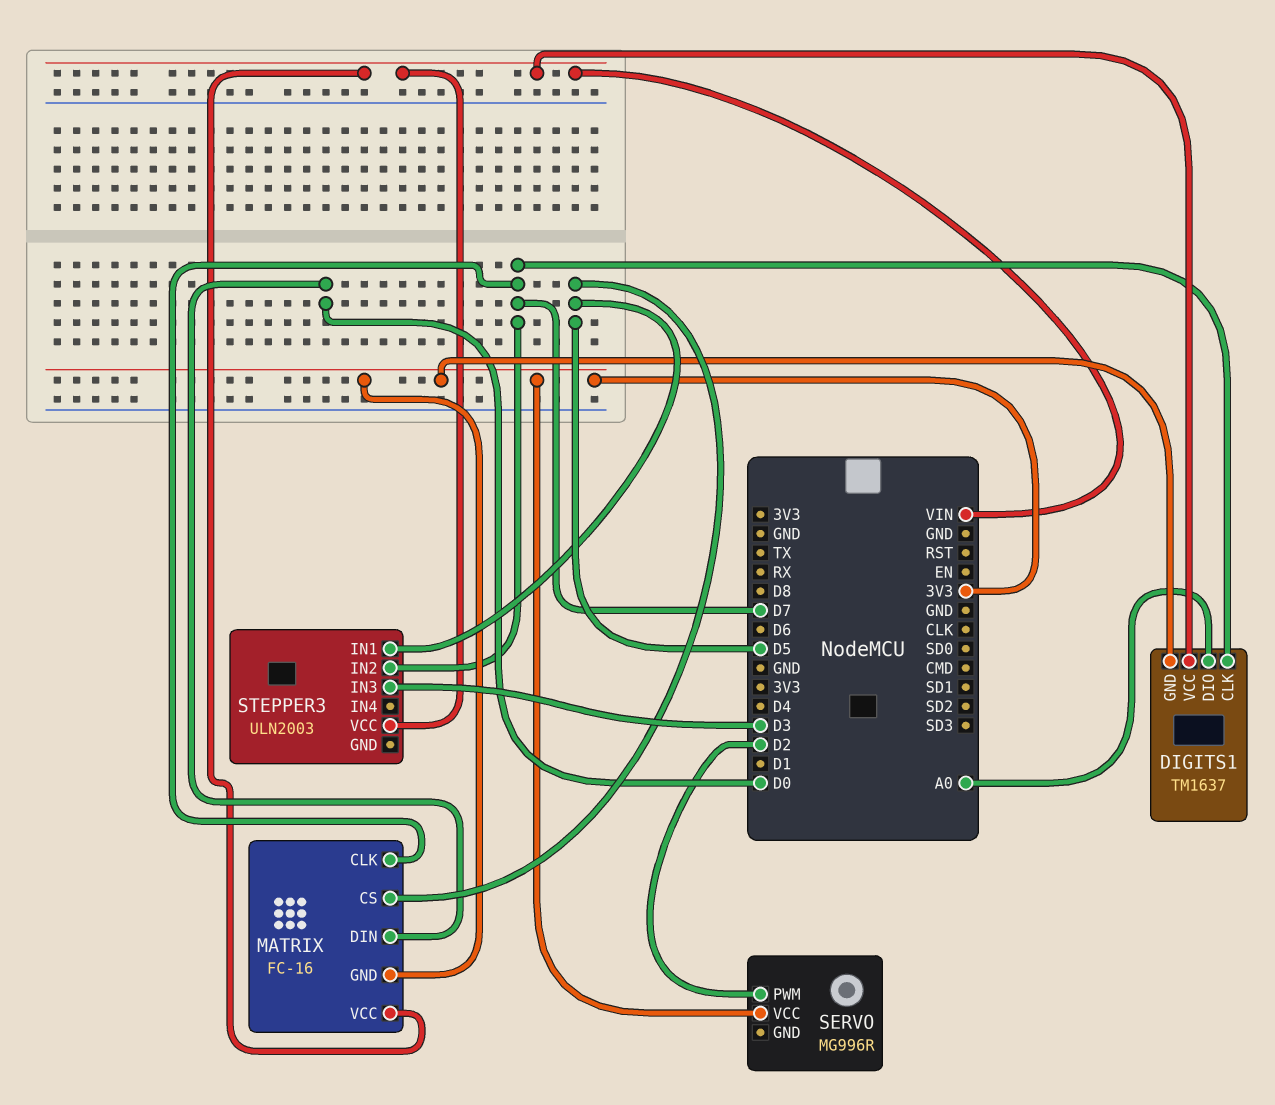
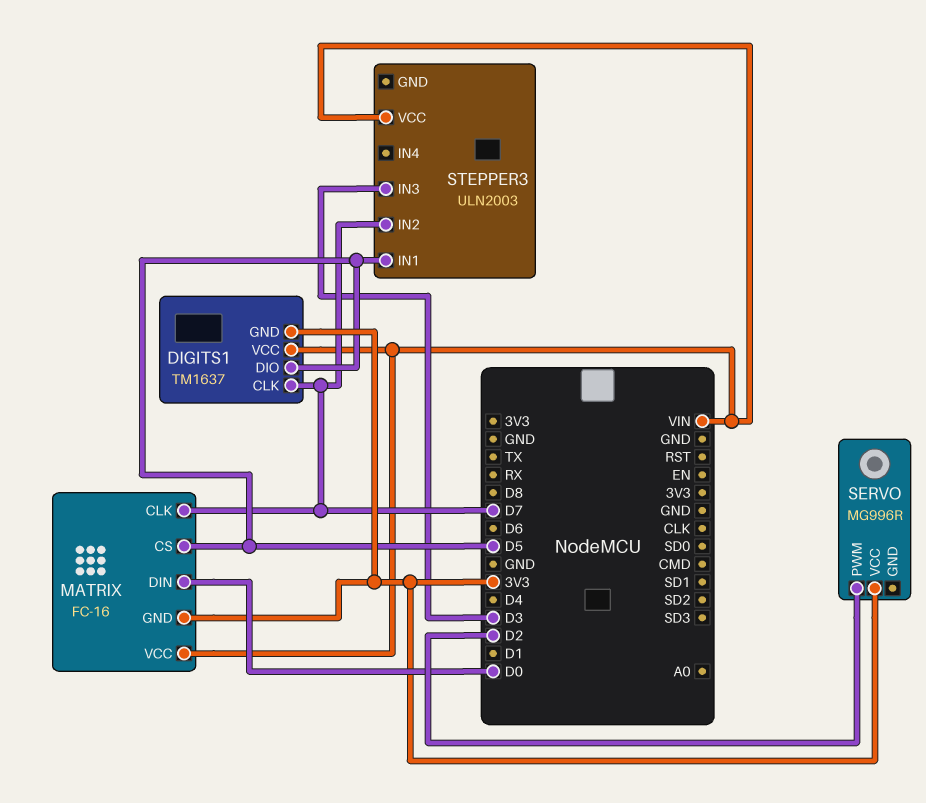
DIGITS1 pin DIO: A0 -> D5

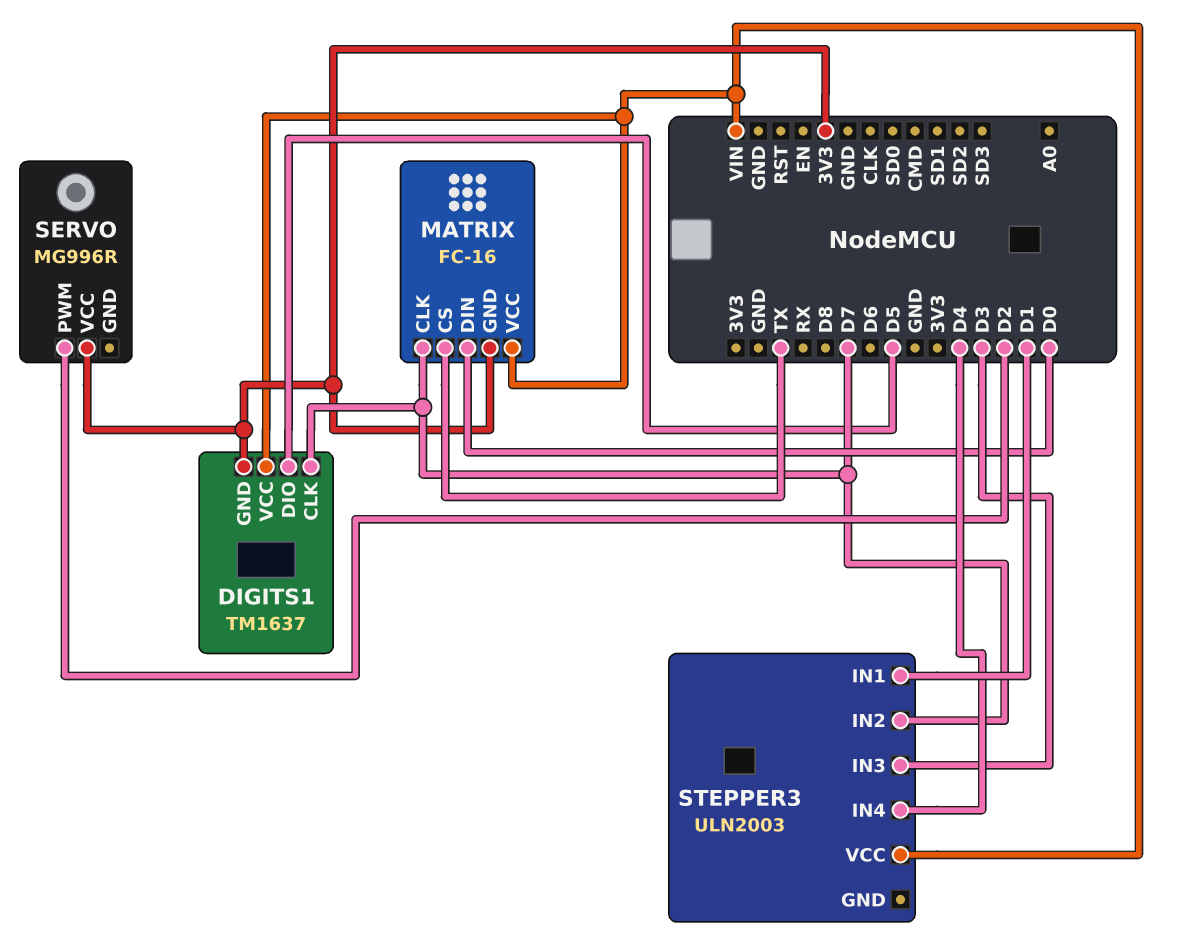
MATRIX pin CS: D5 -> TX
STEPPER3 pin IN1: D5 -> D1
STEPPER3 pin IN4: none -> D4

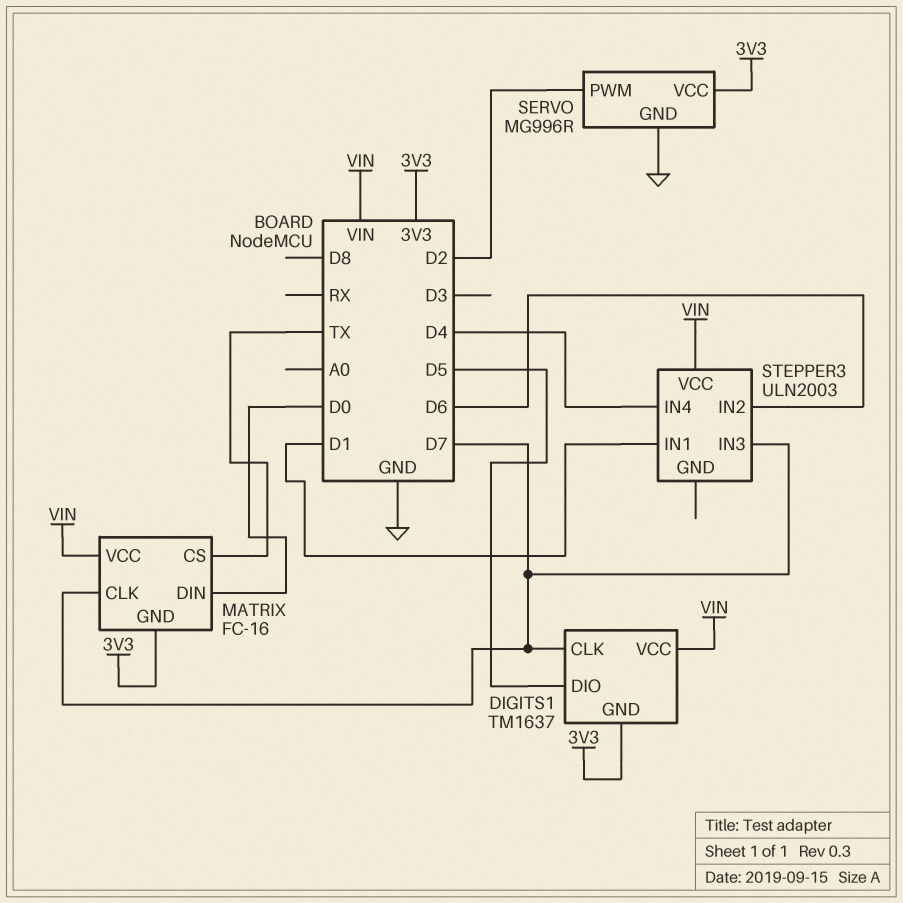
SERVO pin GND: none -> GND
STEPPER3 pin IN2: D7 -> D6
STEPPER3 pin IN3: D3 -> D7

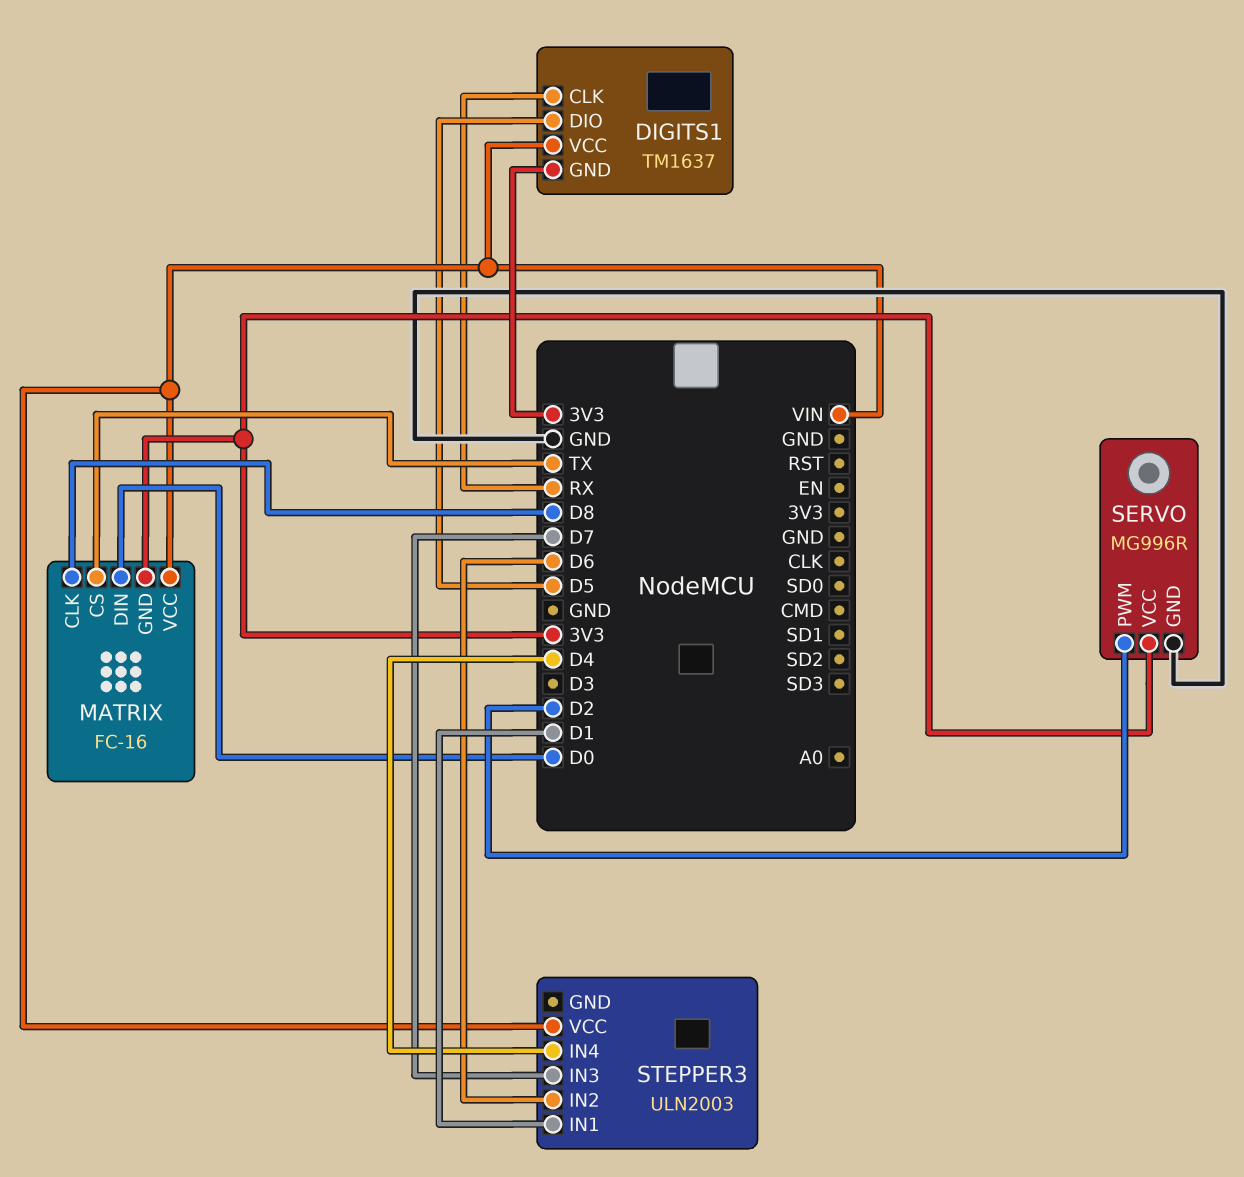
DIGITS1 pin CLK: D7 -> RX
MATRIX pin CLK: D7 -> D8

